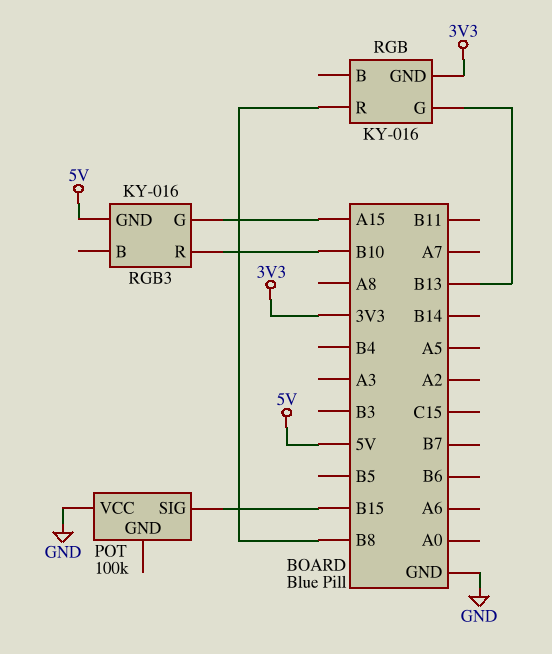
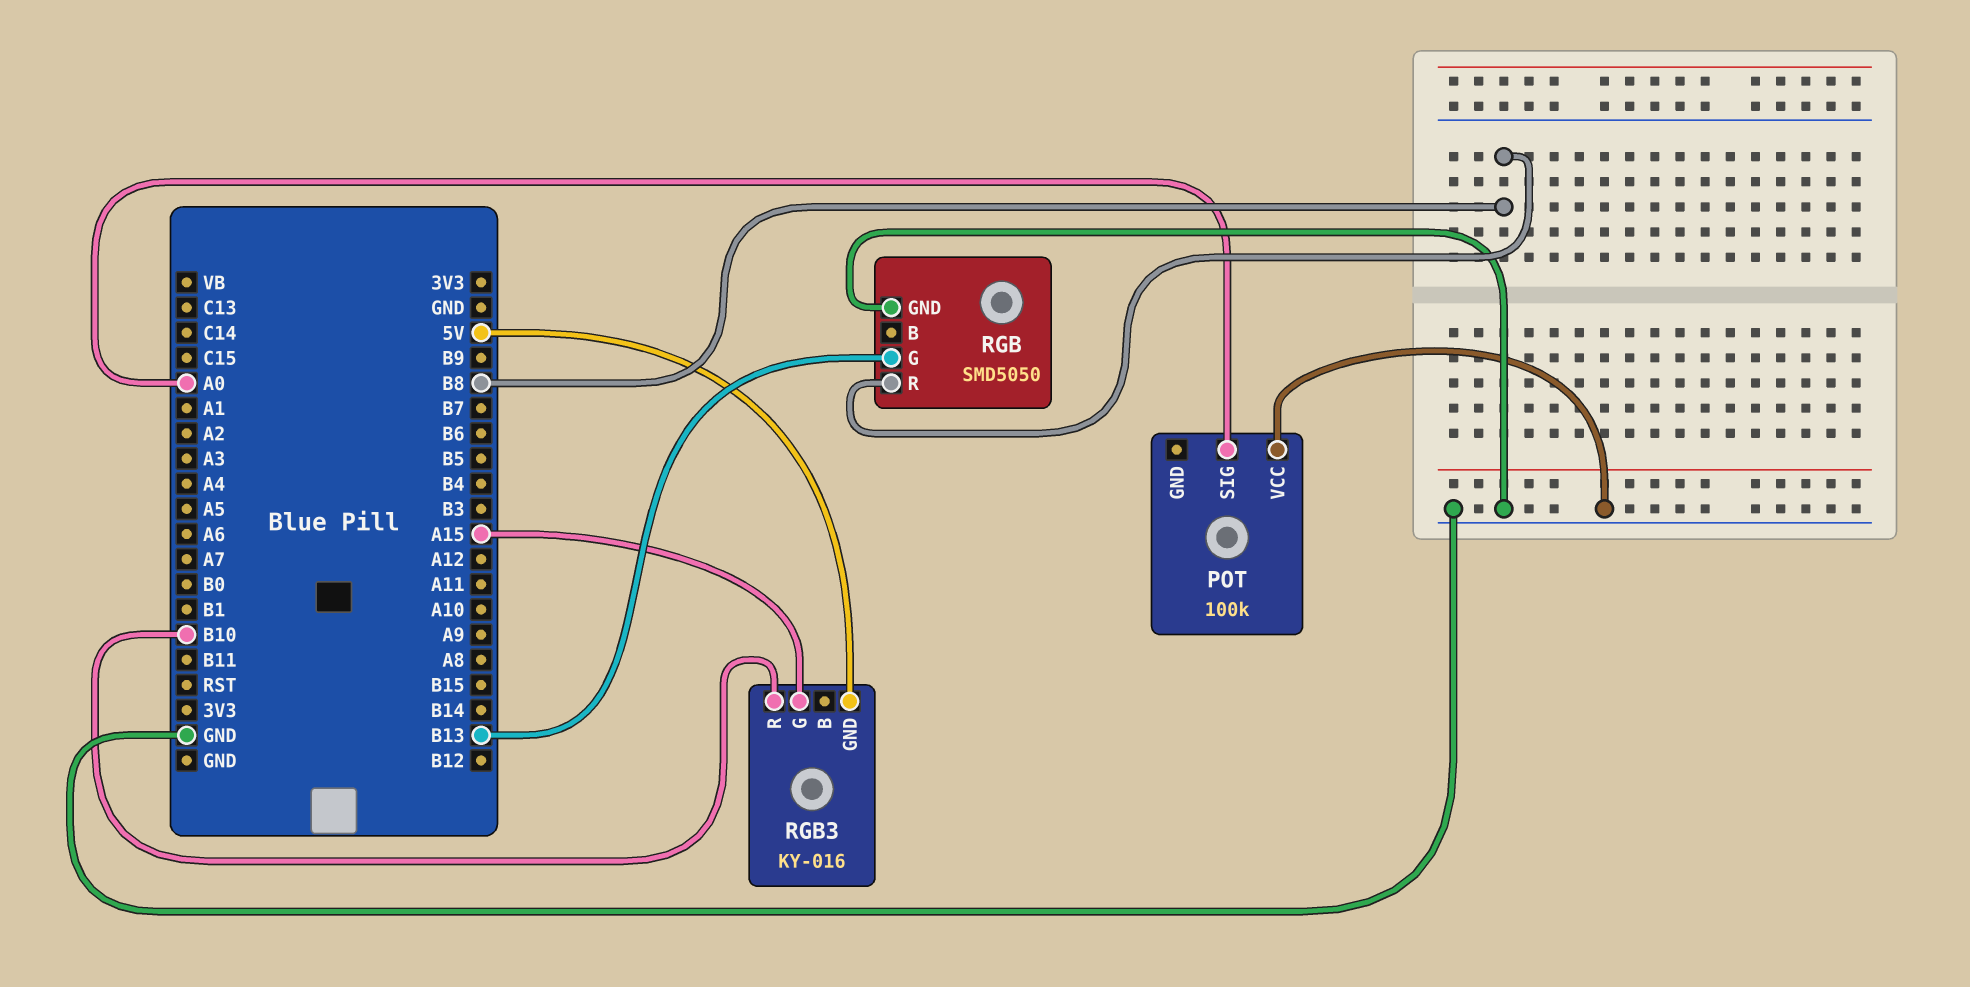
POT pin SIG: B15 -> A0
RGB: KY-016 -> SMD5050
RGB pin GND: 3V3 -> GND

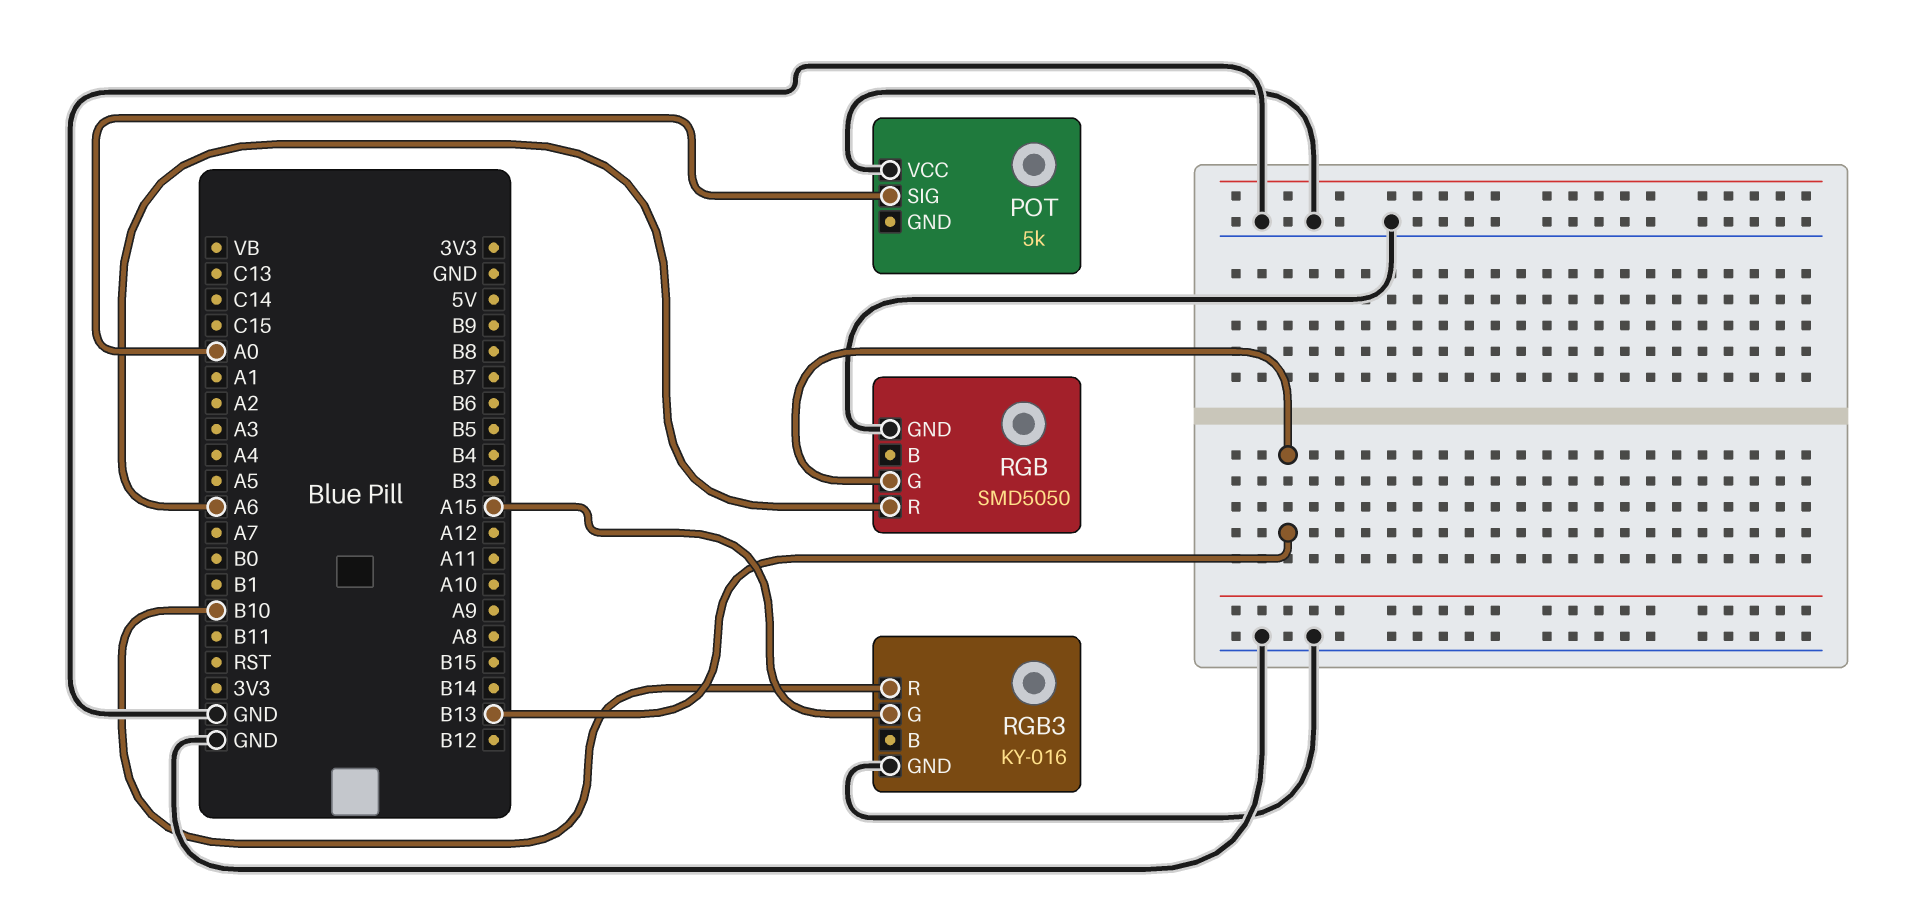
POT: 100k -> 5k
RGB pin R: B8 -> A6
RGB3 pin GND: 5V -> GND

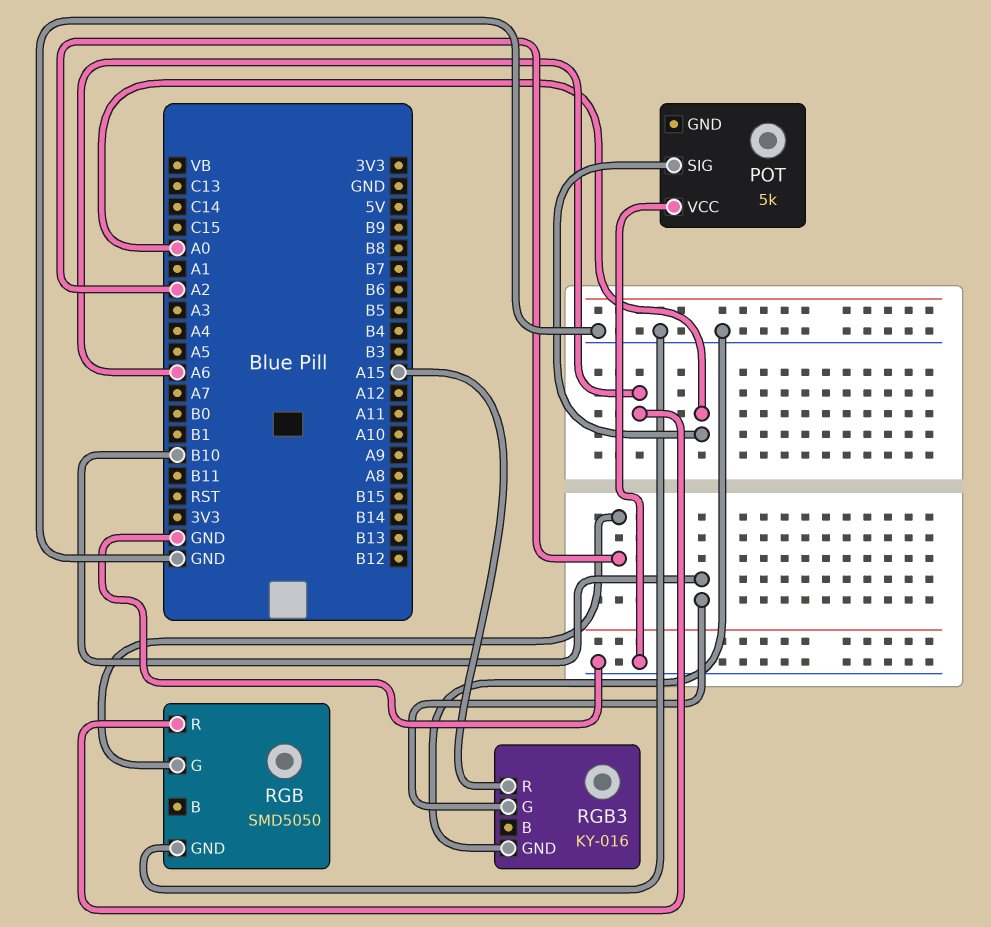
RGB pin G: B13 -> A2
RGB3 pin G: A15 -> B10
RGB3 pin R: B10 -> A15

